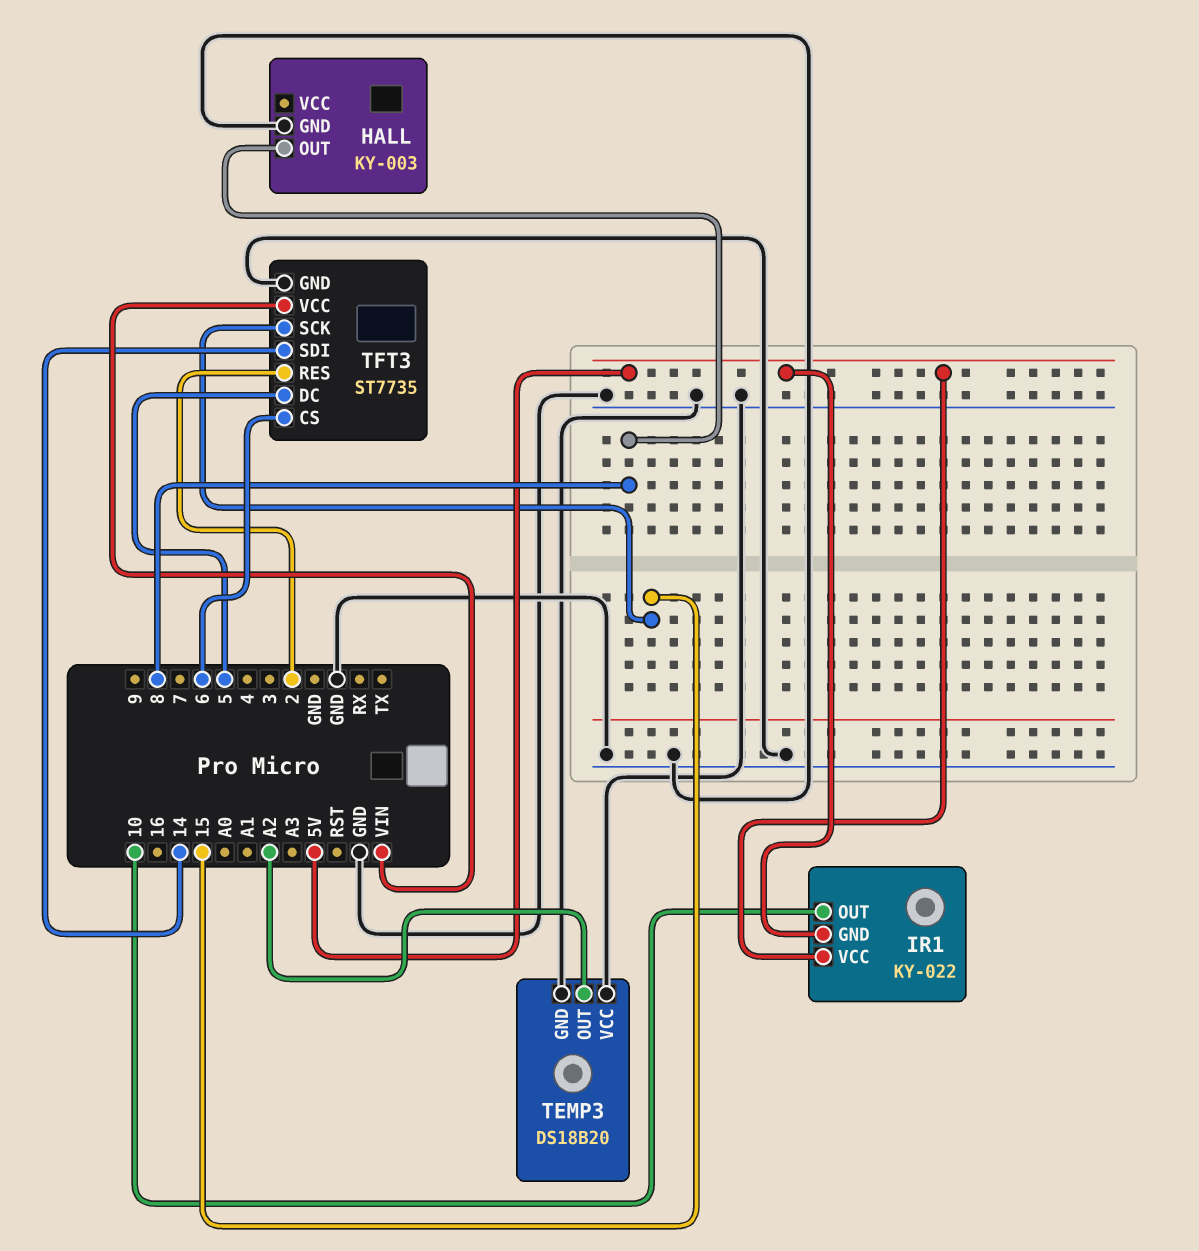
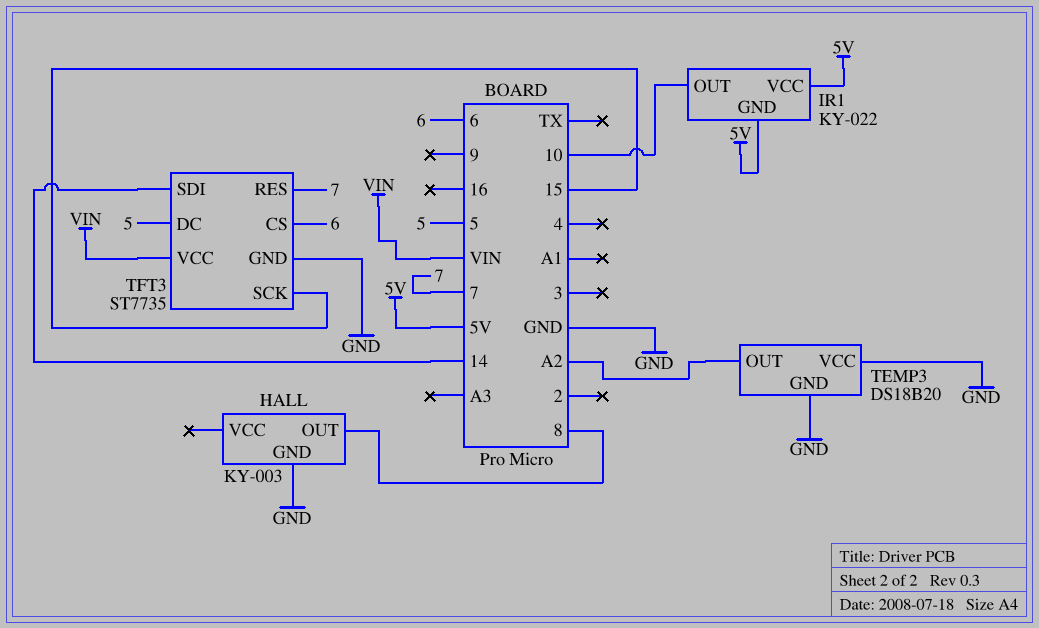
TFT3 pin RES: 2 -> 7

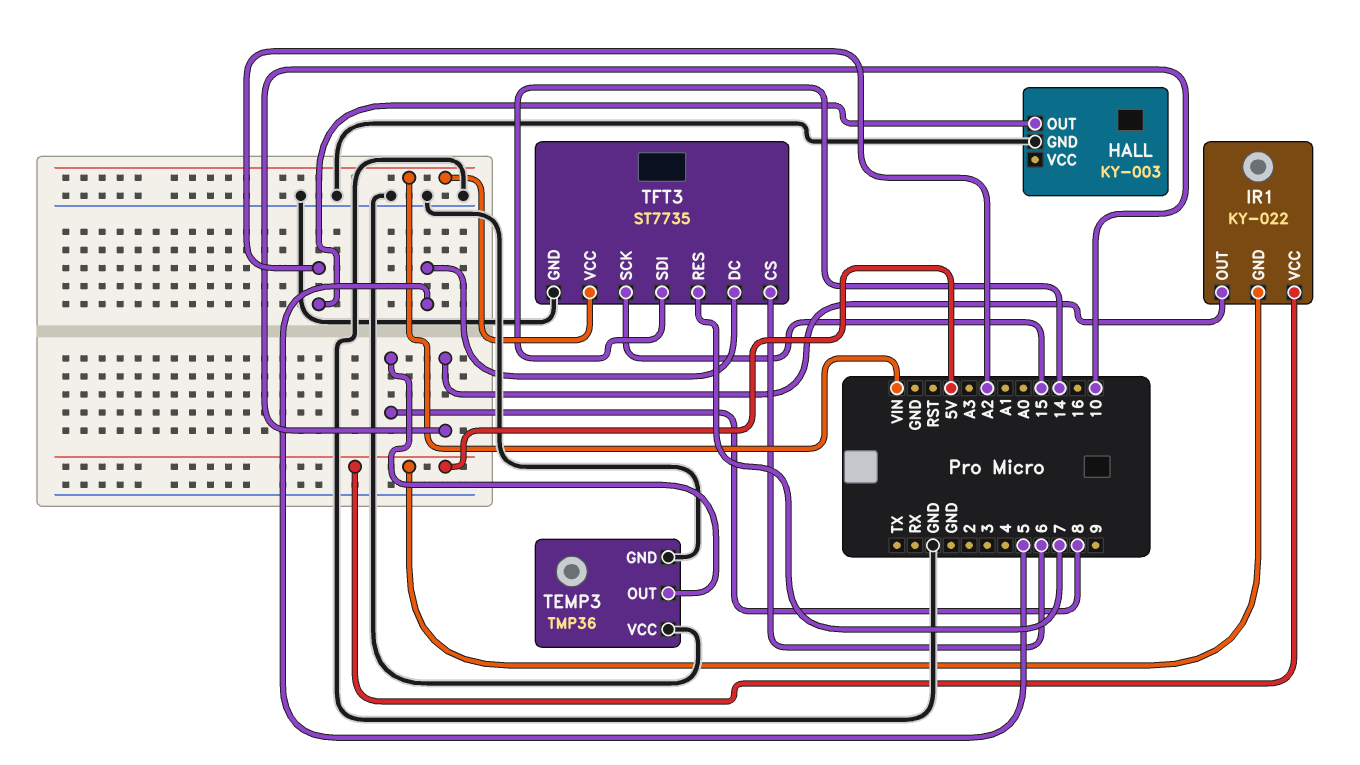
HALL pin OUT: 8 -> A2
TEMP3: DS18B20 -> TMP36
TEMP3 pin OUT: A2 -> 8

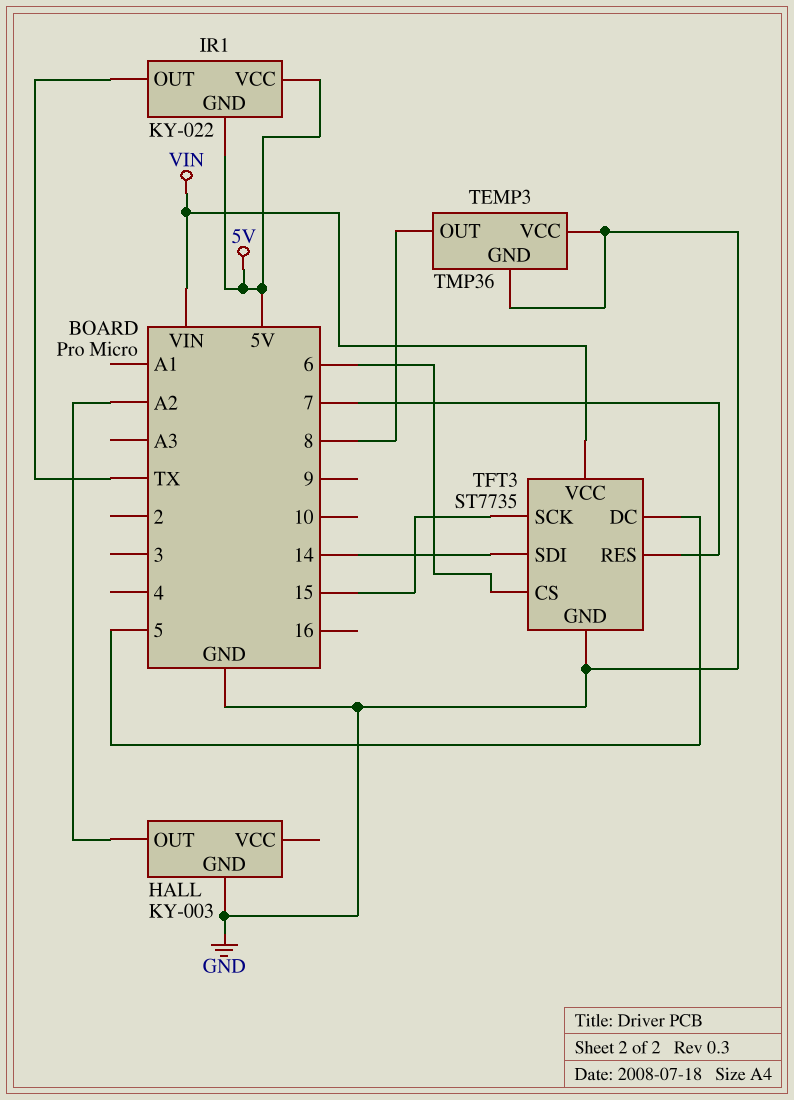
IR1 pin OUT: 10 -> TX

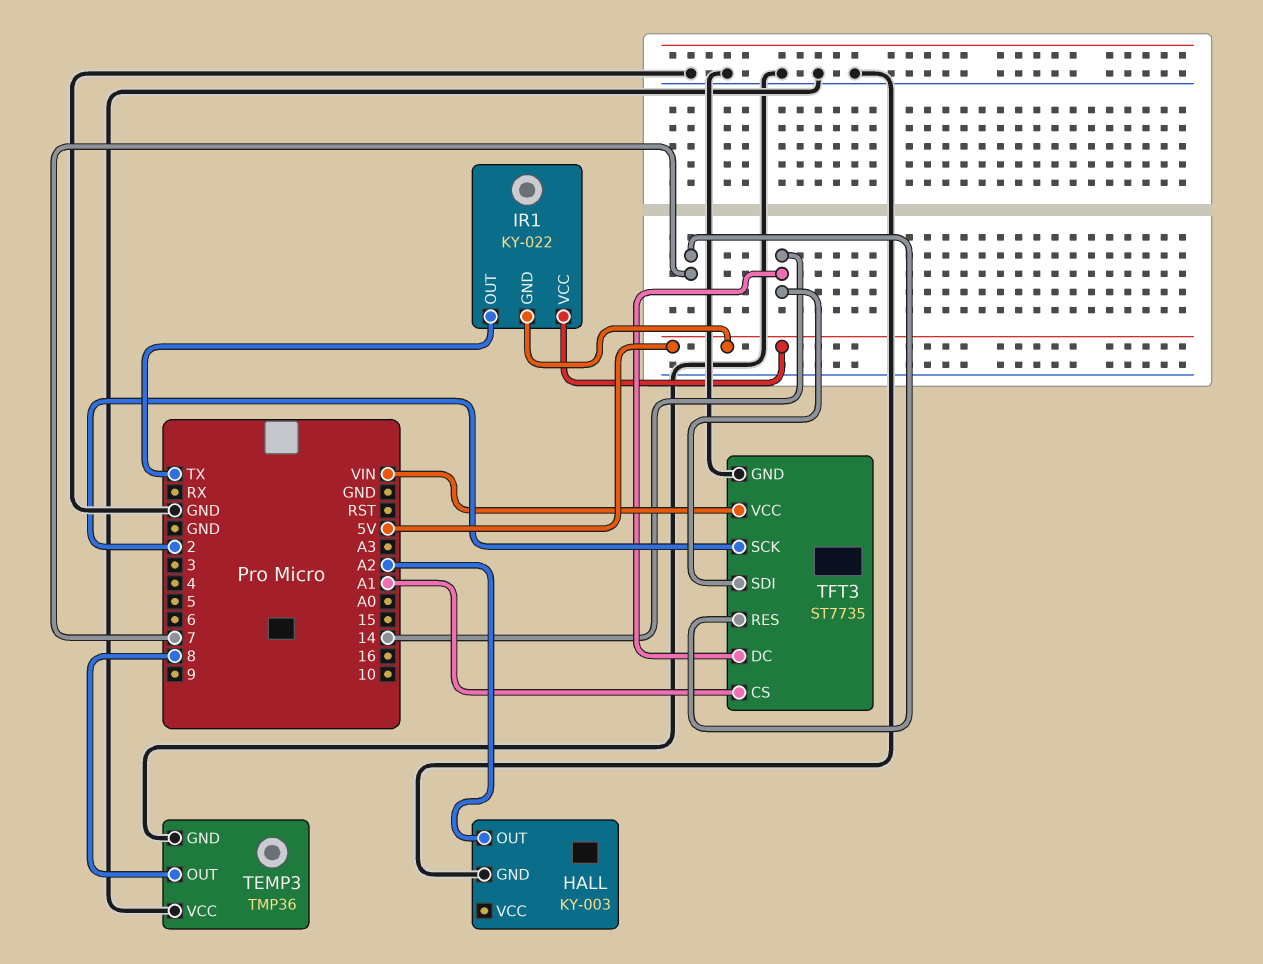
TFT3 pin CS: 6 -> A1
TFT3 pin DC: 5 -> 14
TFT3 pin SCK: 15 -> 2

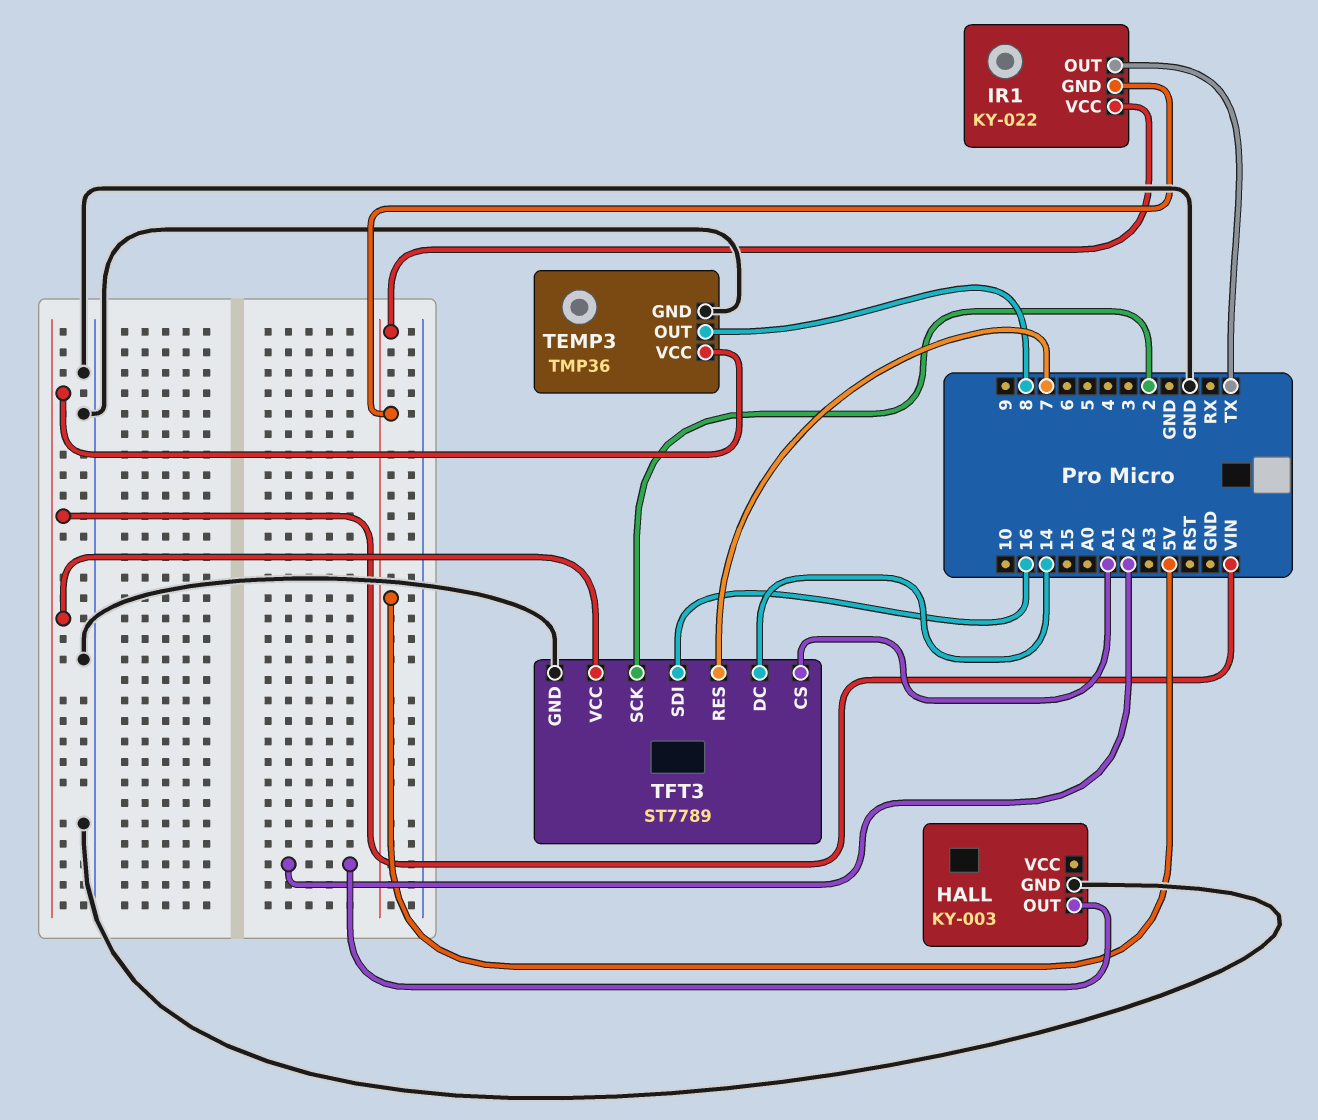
TEMP3 pin VCC: GND -> VIN
TFT3: ST7735 -> ST7789
TFT3 pin SDI: 14 -> 16

